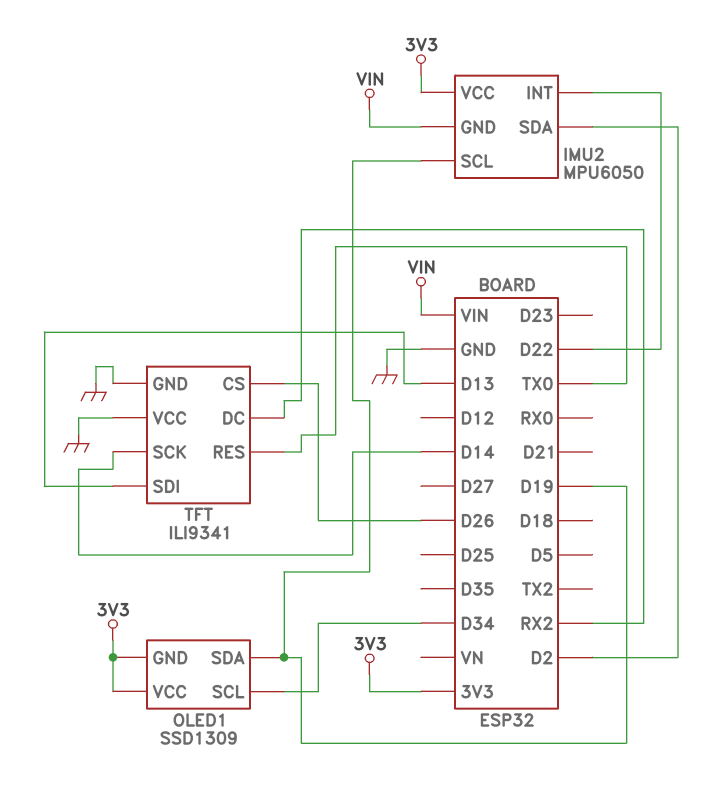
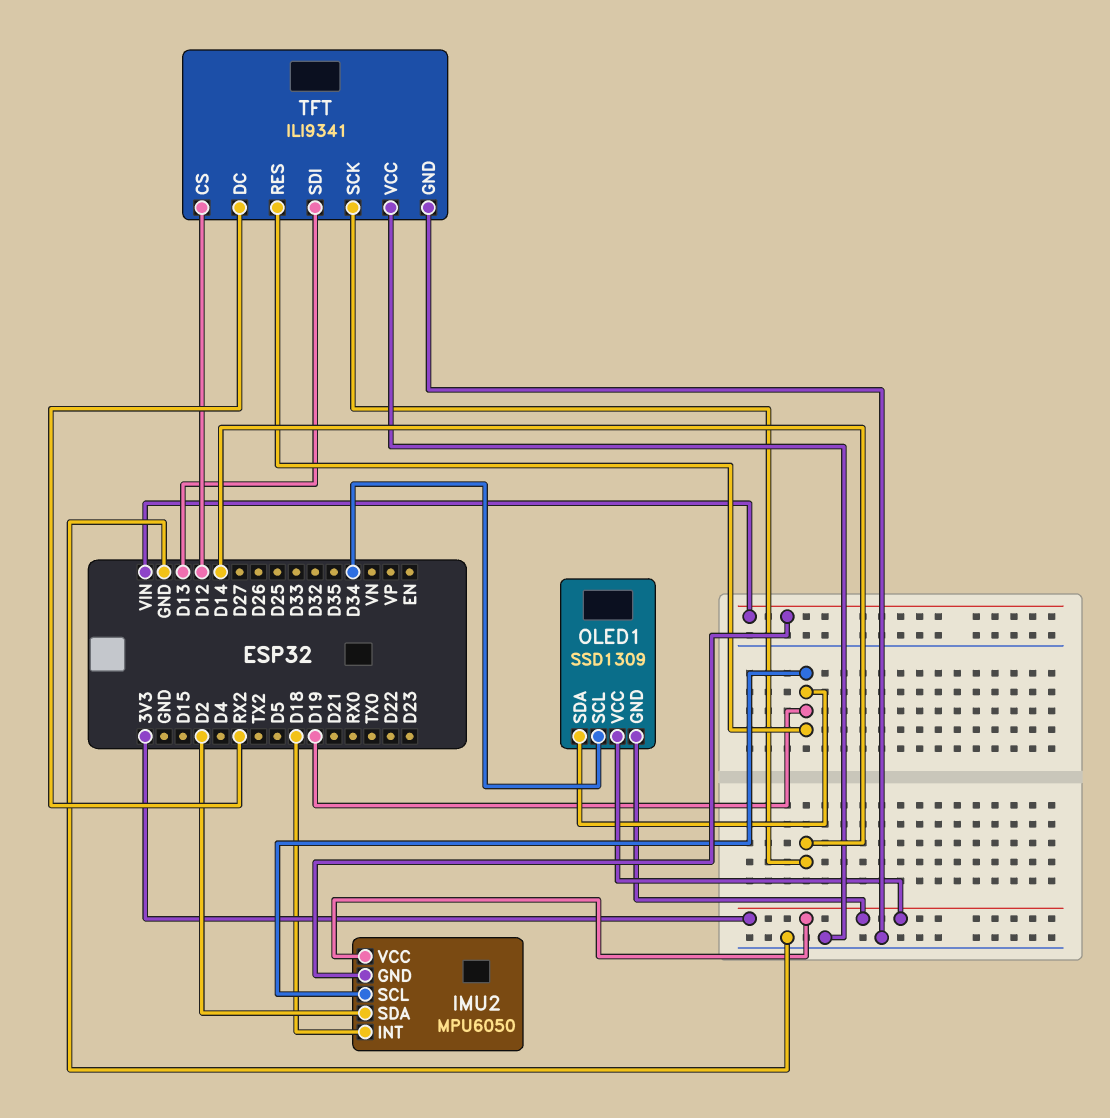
IMU2 pin INT: D22 -> D18
TFT pin CS: D26 -> D12
TFT pin RES: TX0 -> D19

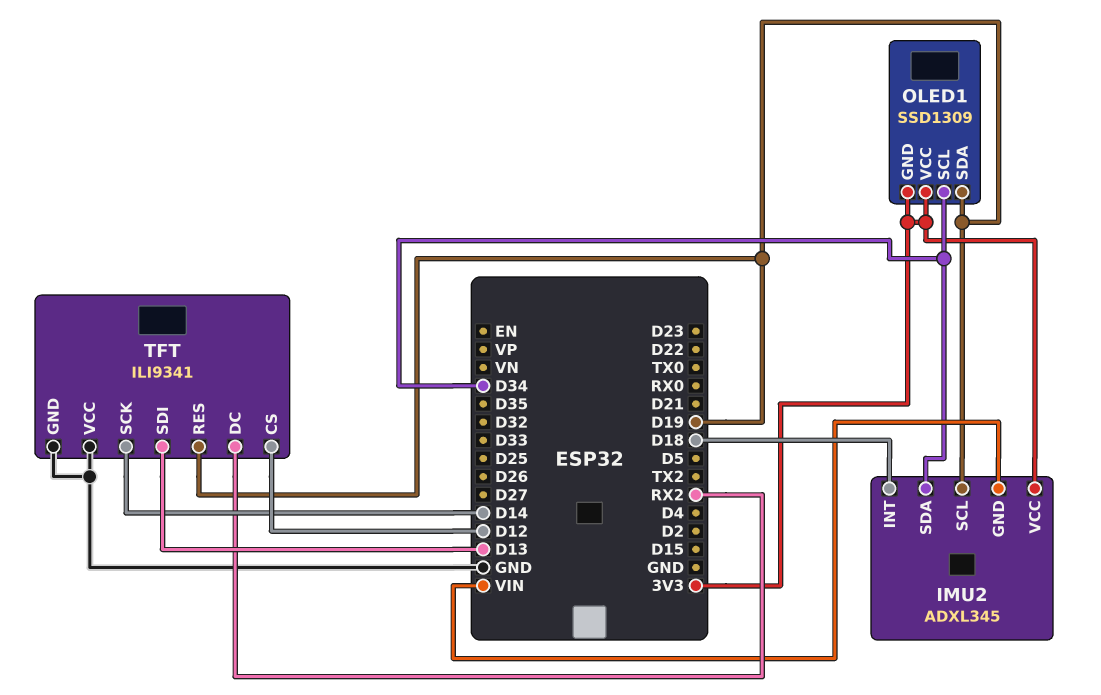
IMU2: MPU6050 -> ADXL345
IMU2 pin SDA: D2 -> D34

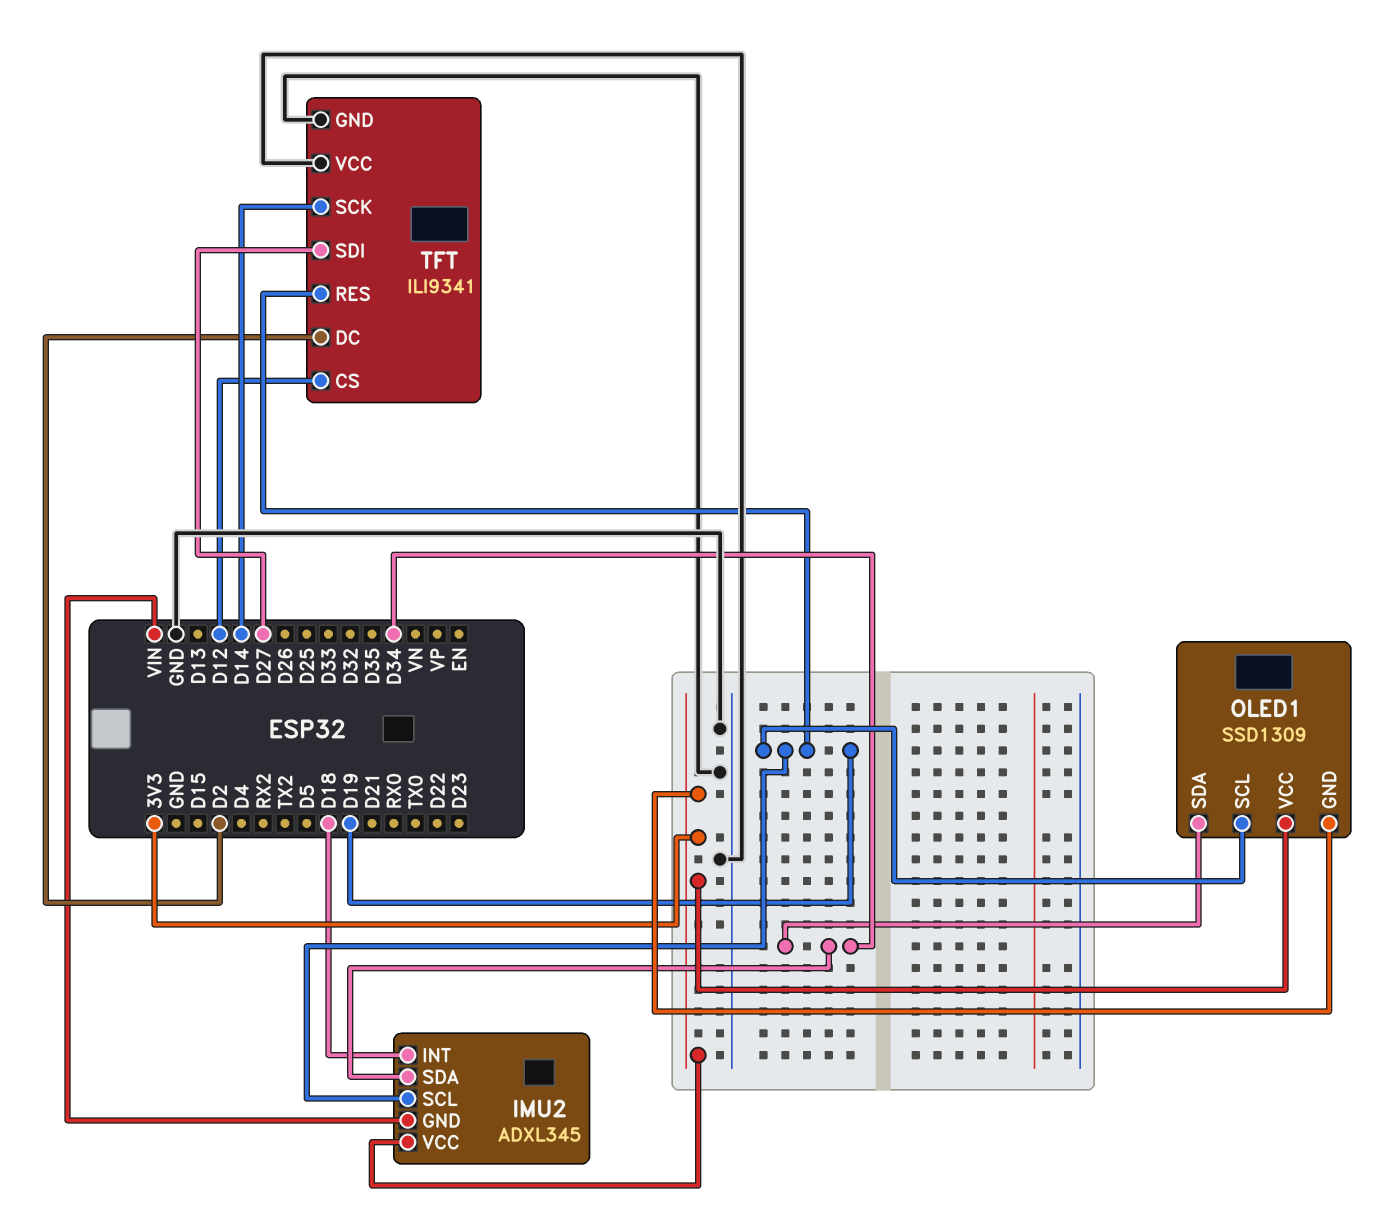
OLED1 pin SCL: D34 -> D19
OLED1 pin SDA: D19 -> D34
TFT pin DC: RX2 -> D2
TFT pin SDI: D13 -> D27

